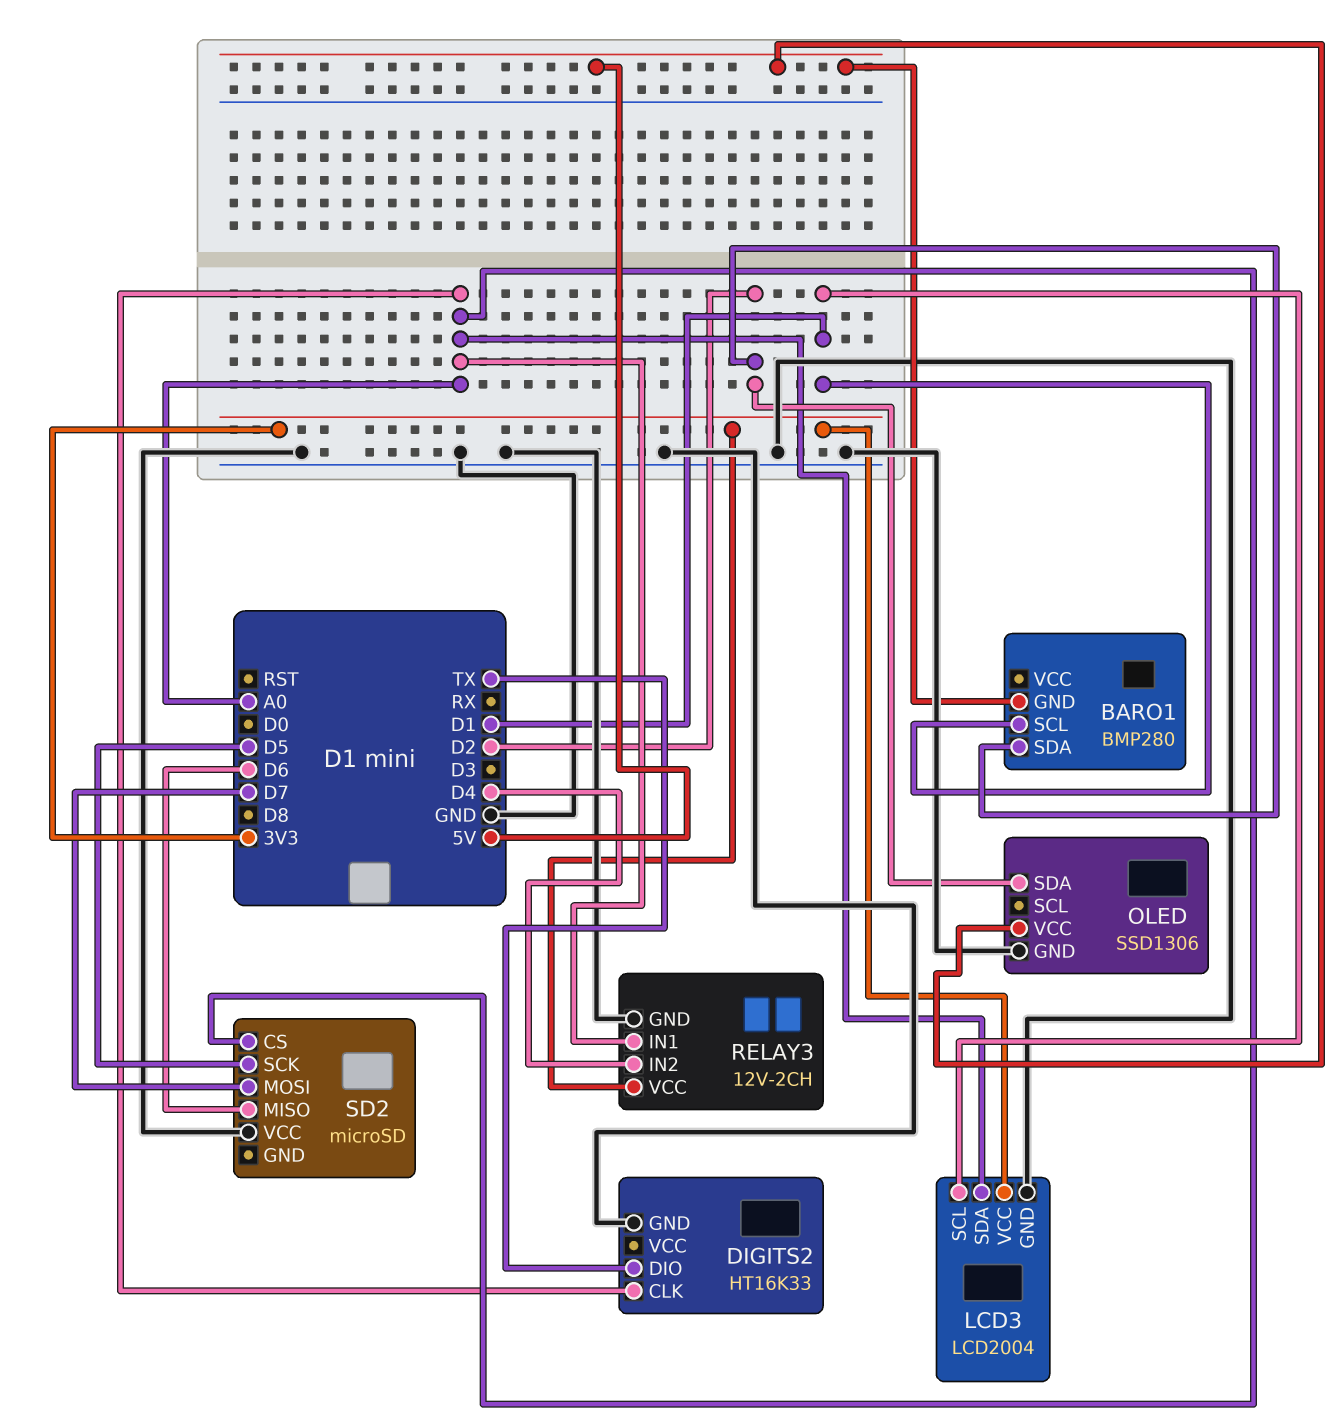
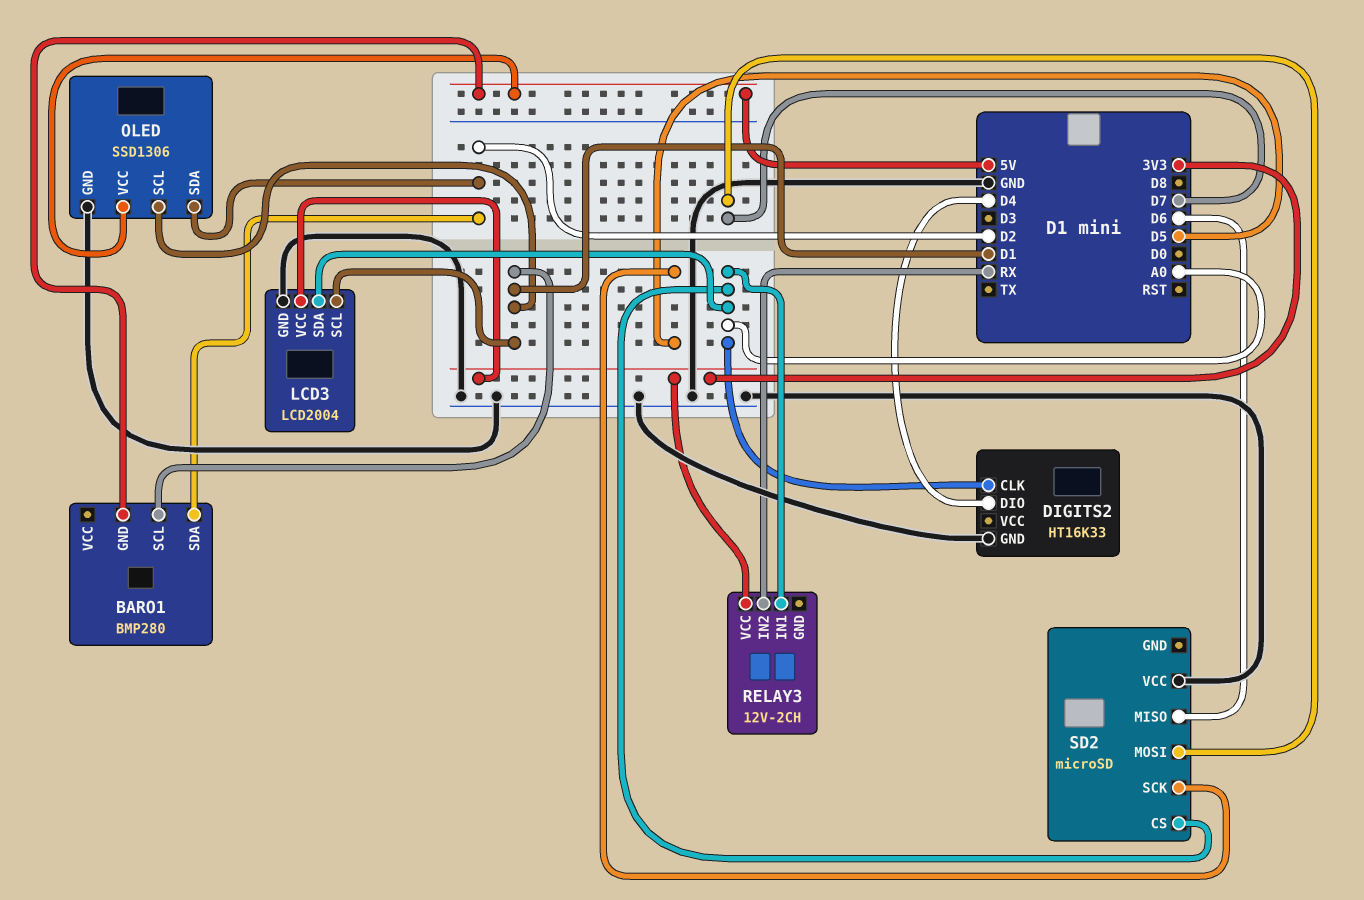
DIGITS2 pin DIO: TX -> D4
OLED pin SCL: none -> D1
RELAY3 pin GND: GND -> none
RELAY3 pin IN2: D4 -> RX

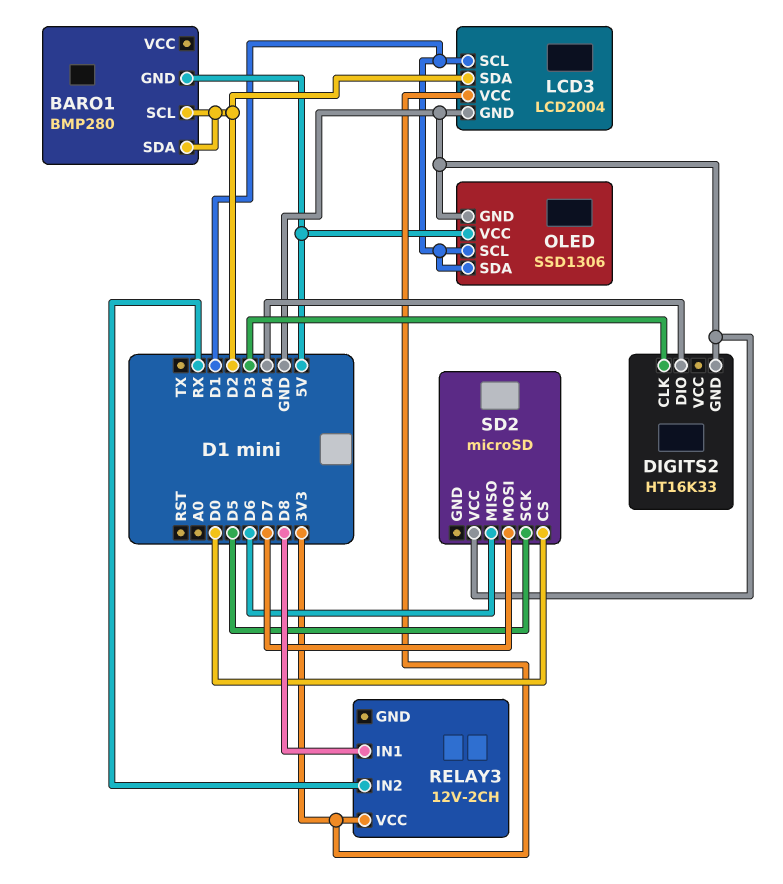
BARO1 pin SCL: D1 -> D2
DIGITS2 pin CLK: A0 -> D3
LCD3 pin SDA: A0 -> D2
OLED pin SDA: D2 -> D1
RELAY3 pin IN1: A0 -> D8
SD2 pin CS: A0 -> D0

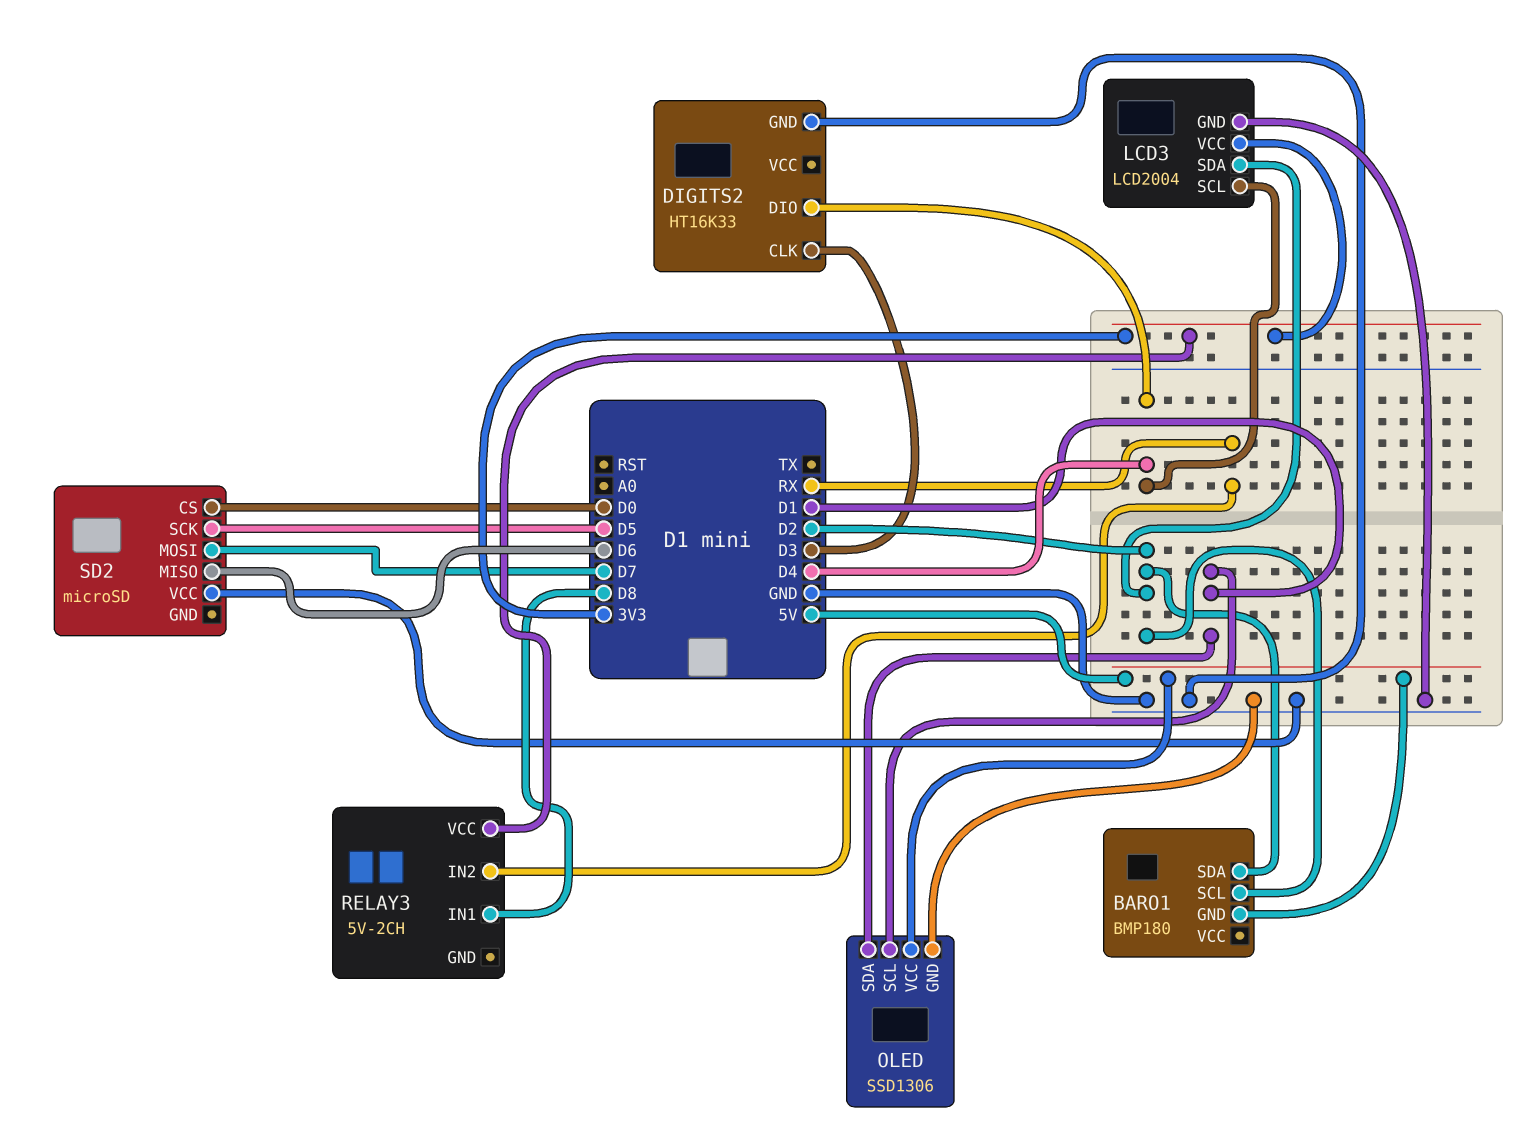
BARO1: BMP280 -> BMP180
LCD3 pin SCL: D1 -> D4
RELAY3: 12V-2CH -> 5V-2CH

